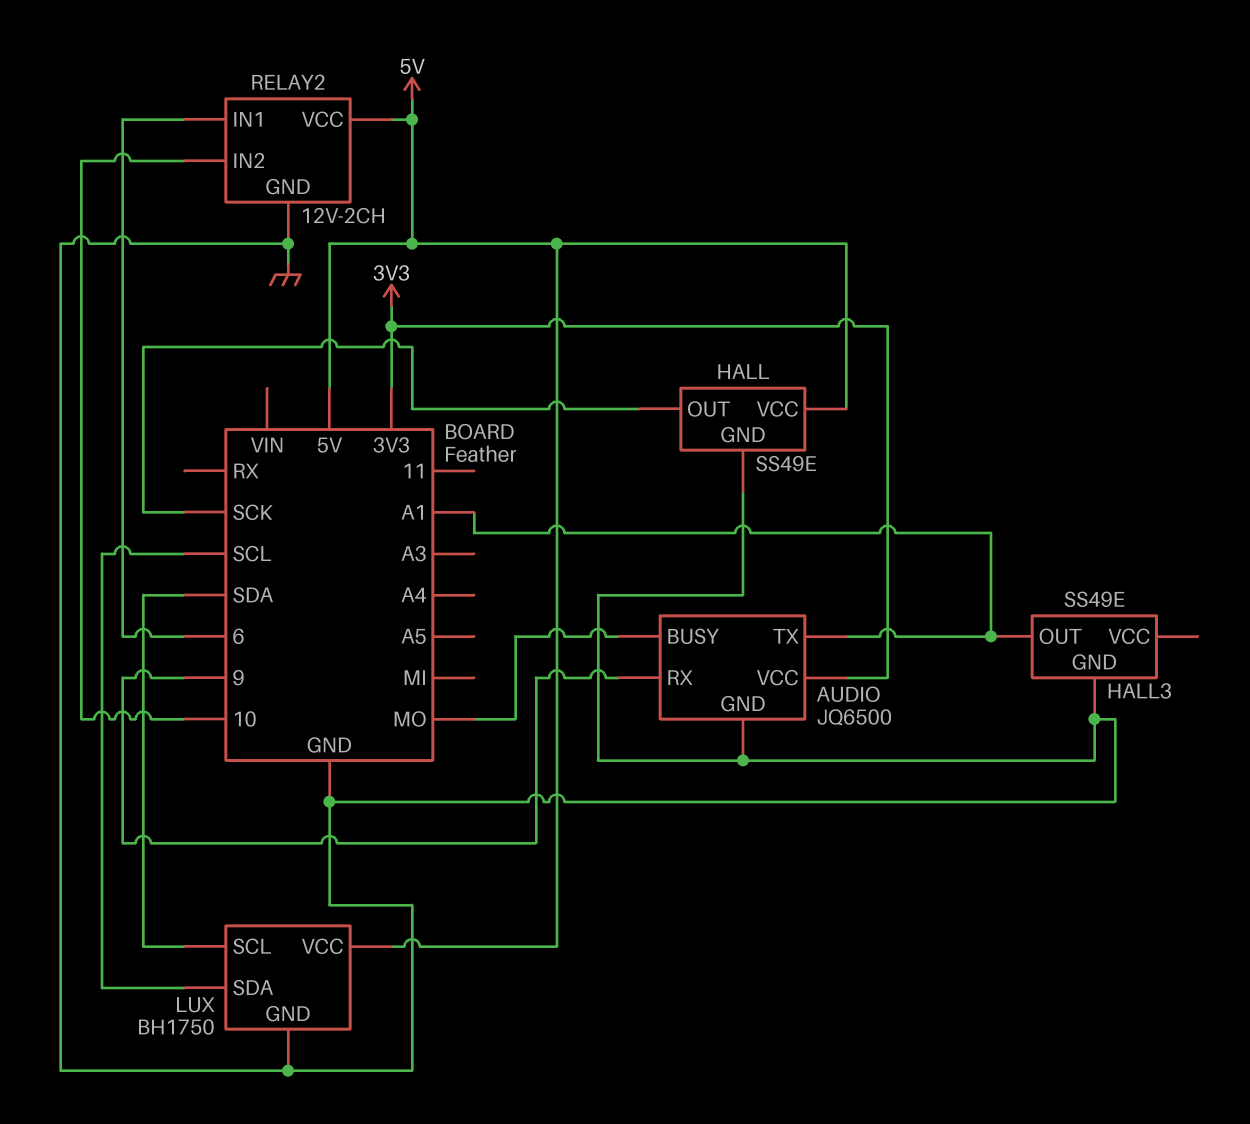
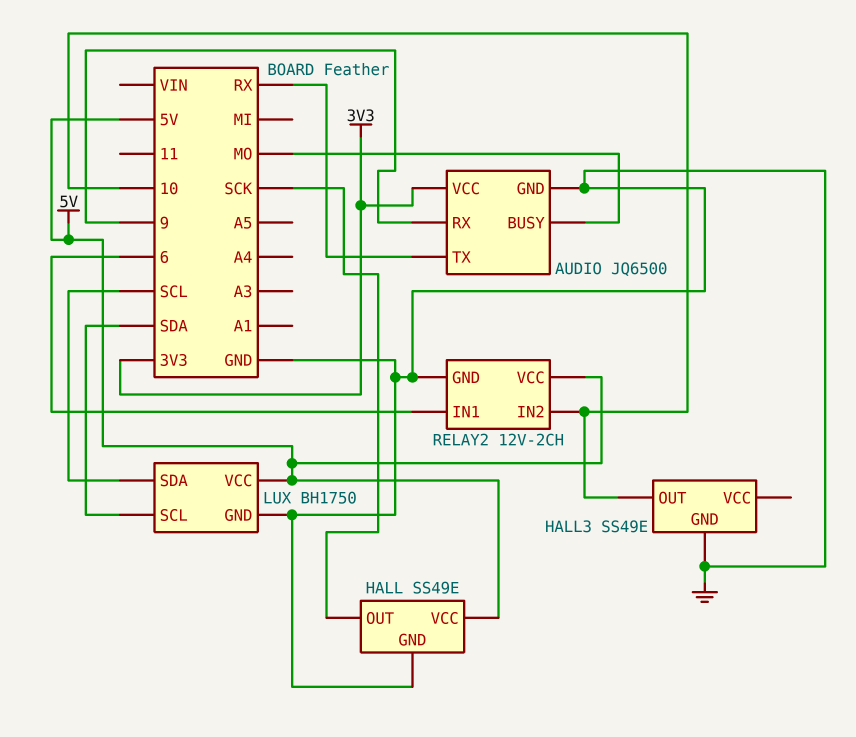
AUDIO pin TX: A1 -> RX
HALL3 pin OUT: A1 -> 10

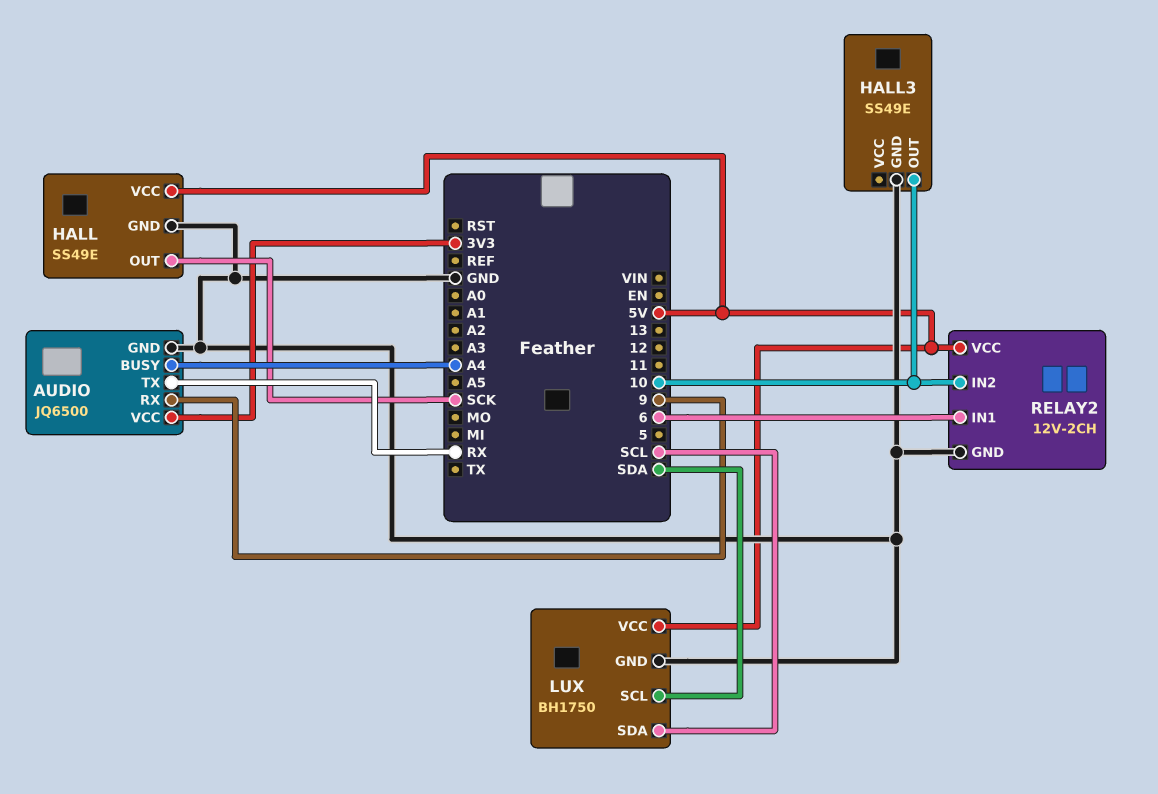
AUDIO pin BUSY: MO -> A4

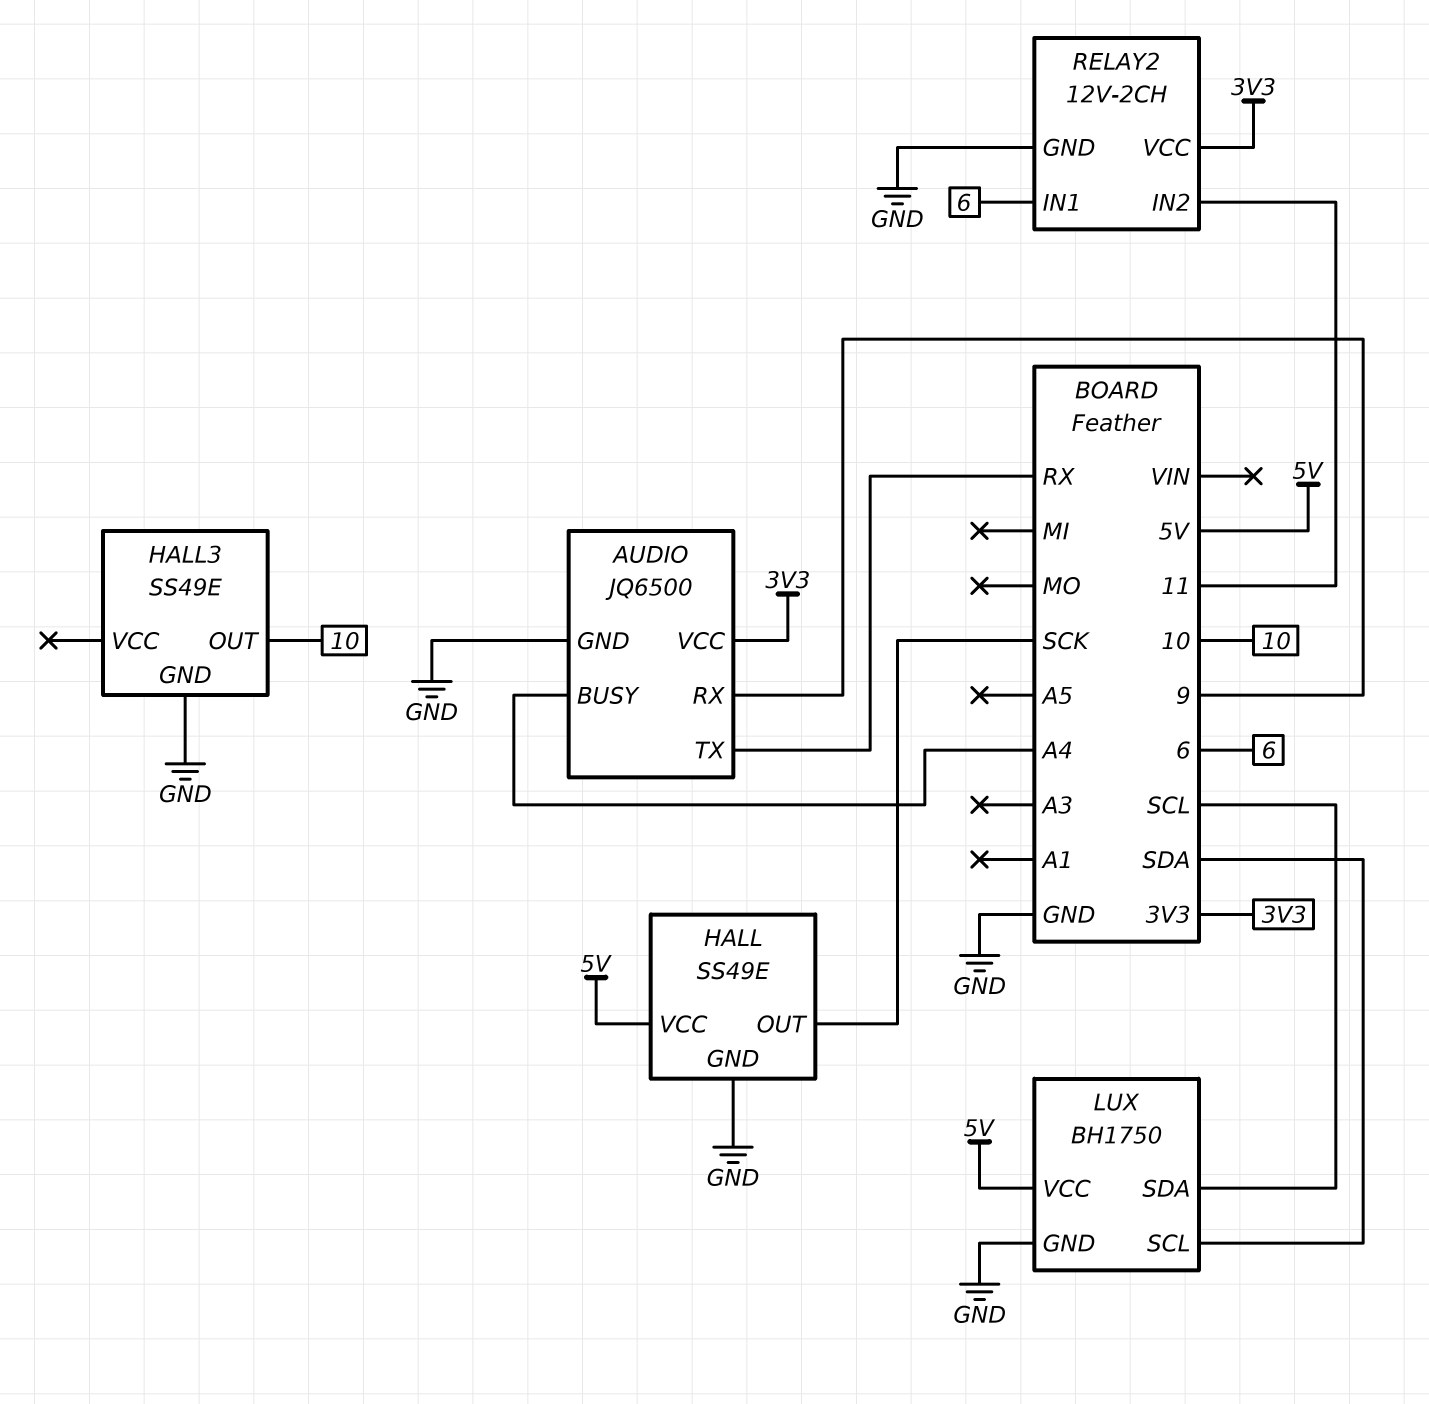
RELAY2 pin IN2: 10 -> 11
RELAY2 pin VCC: 5V -> 3V3

